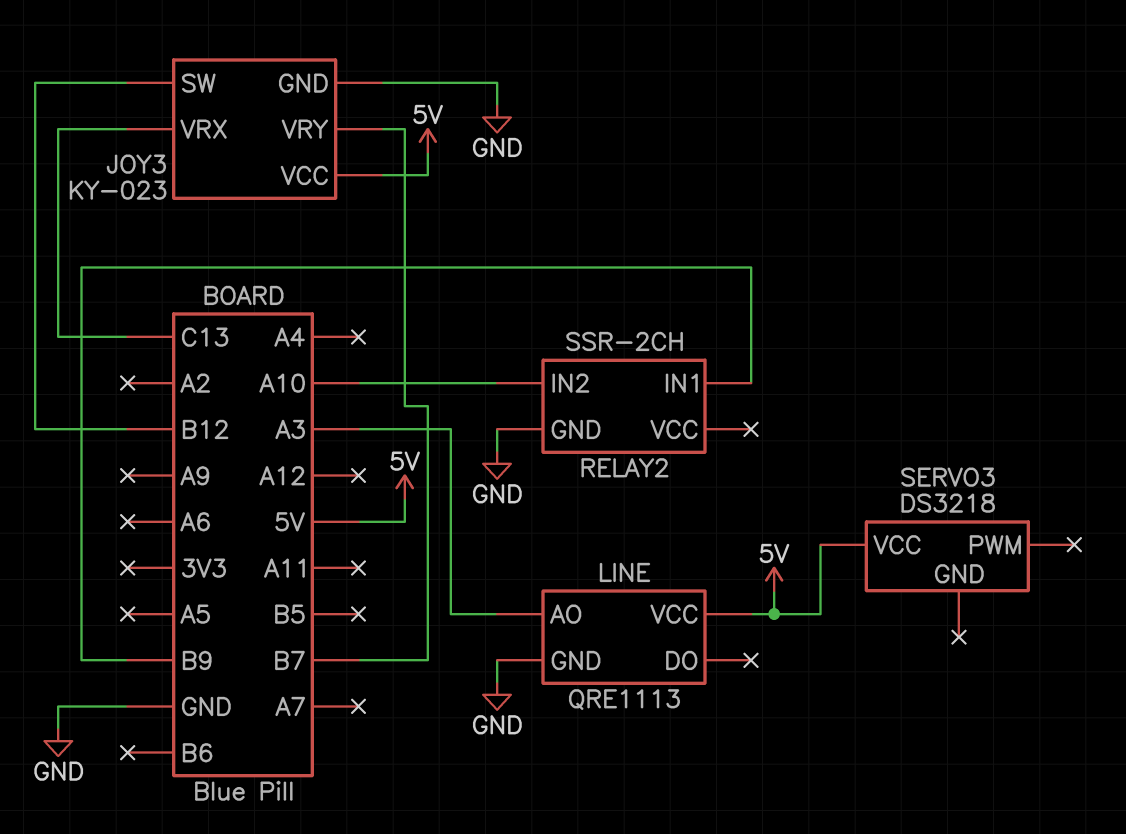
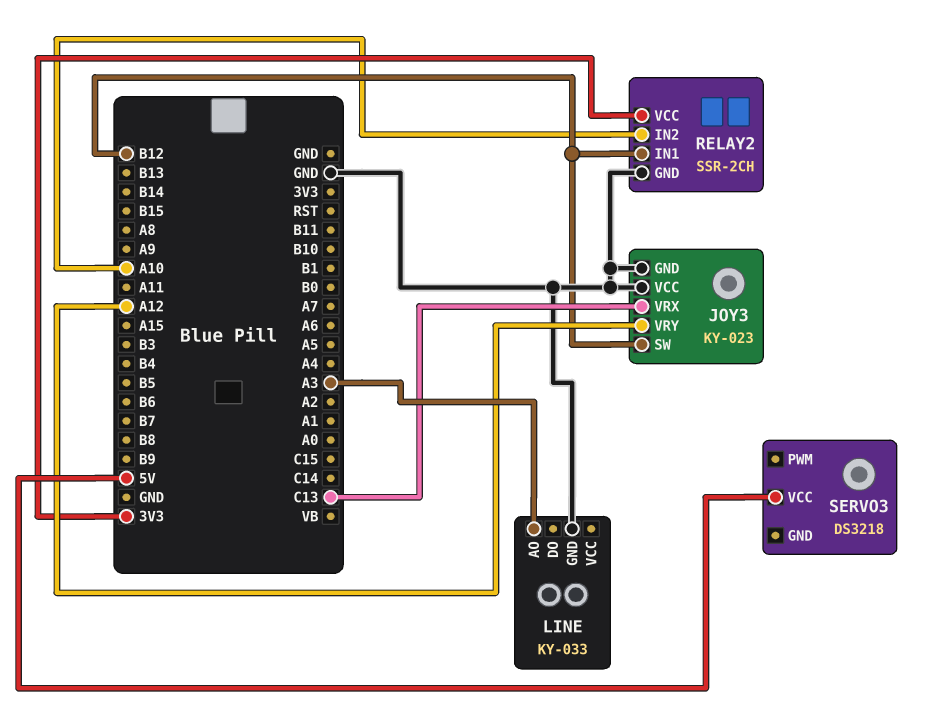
JOY3 pin VCC: 5V -> GND
JOY3 pin VRY: B7 -> A12
LINE: QRE1113 -> KY-033
LINE pin VCC: 5V -> none
RELAY2 pin IN1: B9 -> B12
RELAY2 pin VCC: none -> 3V3

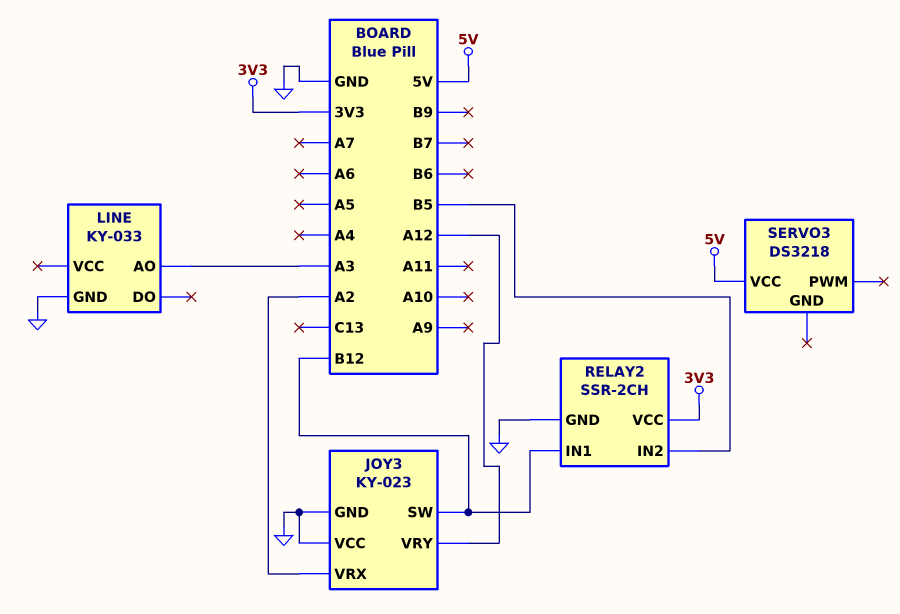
JOY3 pin VRX: C13 -> A2
RELAY2 pin IN2: A10 -> B5

